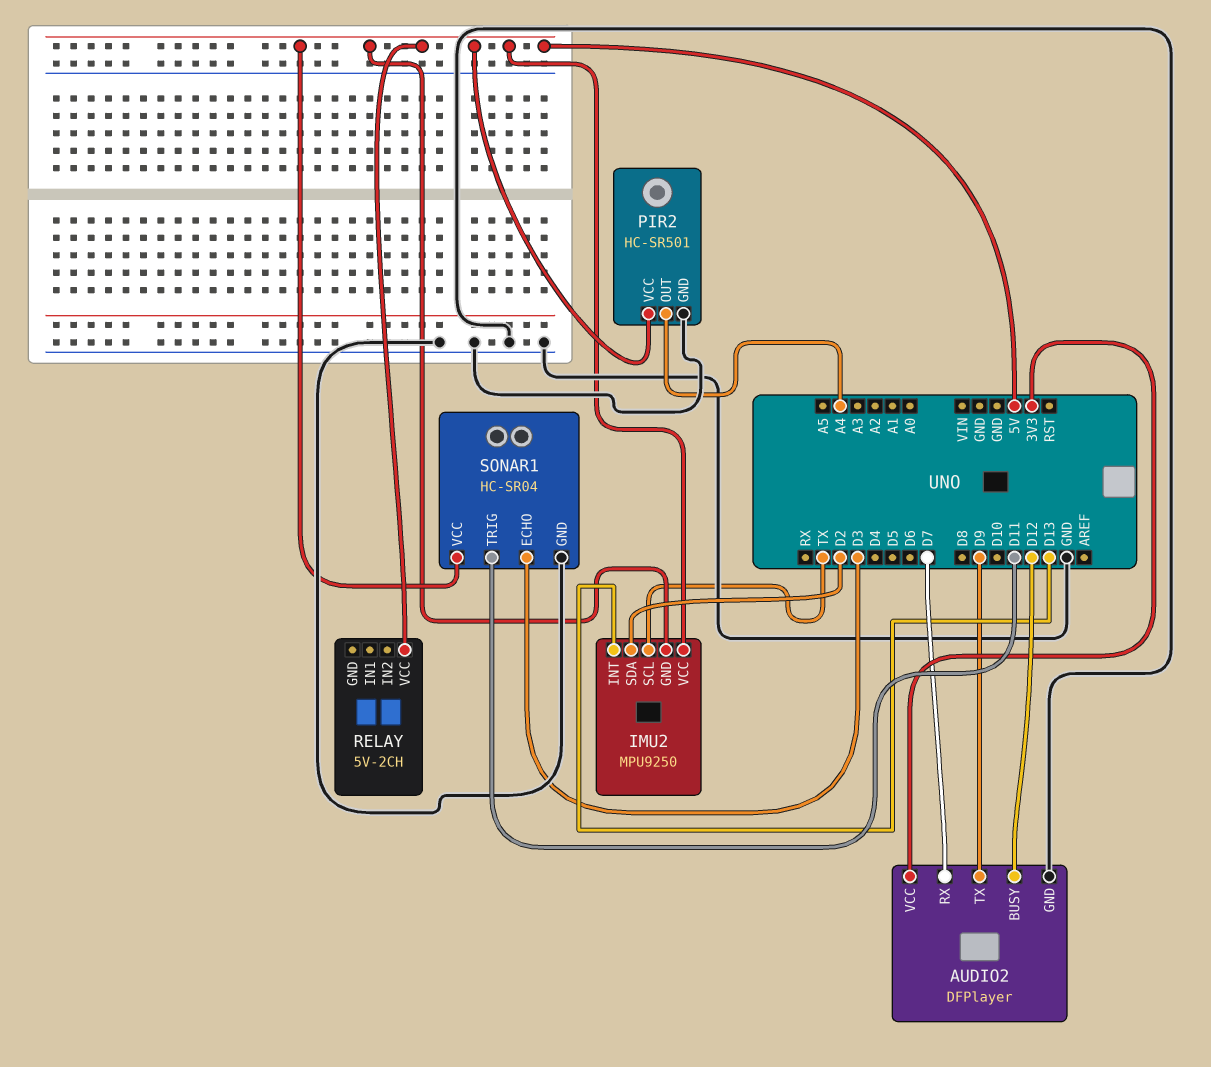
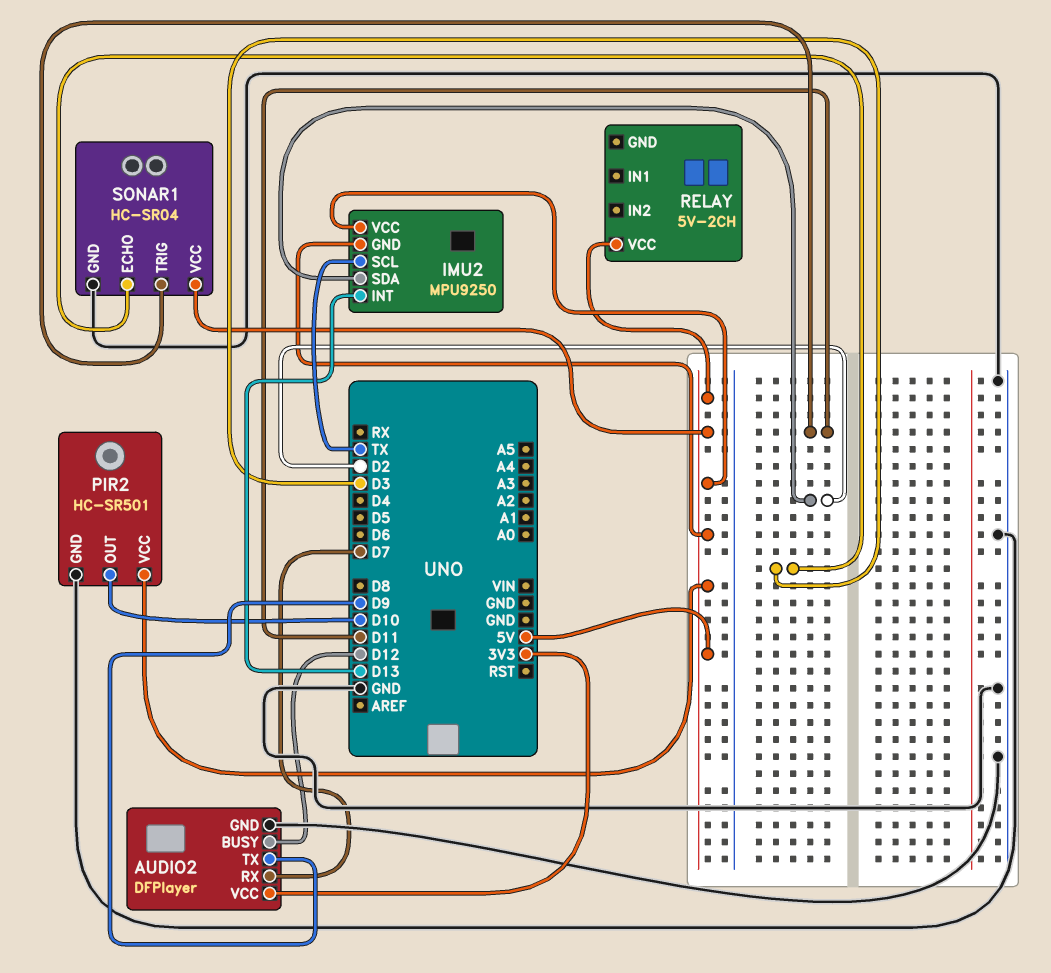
PIR2 pin OUT: A4 -> D10

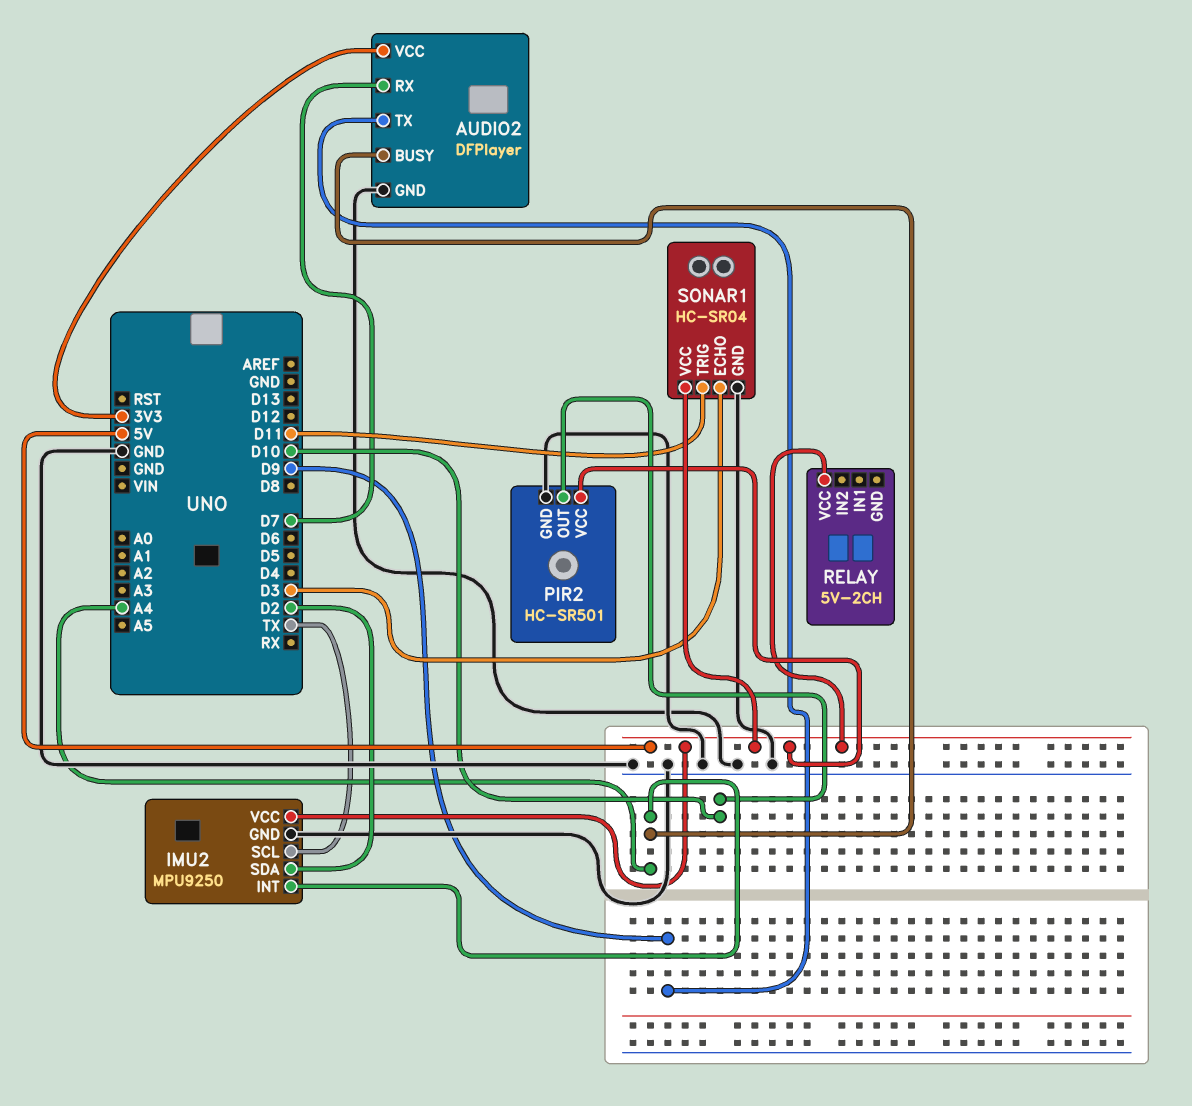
AUDIO2 pin BUSY: D12 -> A4
IMU2 pin GND: 5V -> GND
IMU2 pin INT: D13 -> A4

